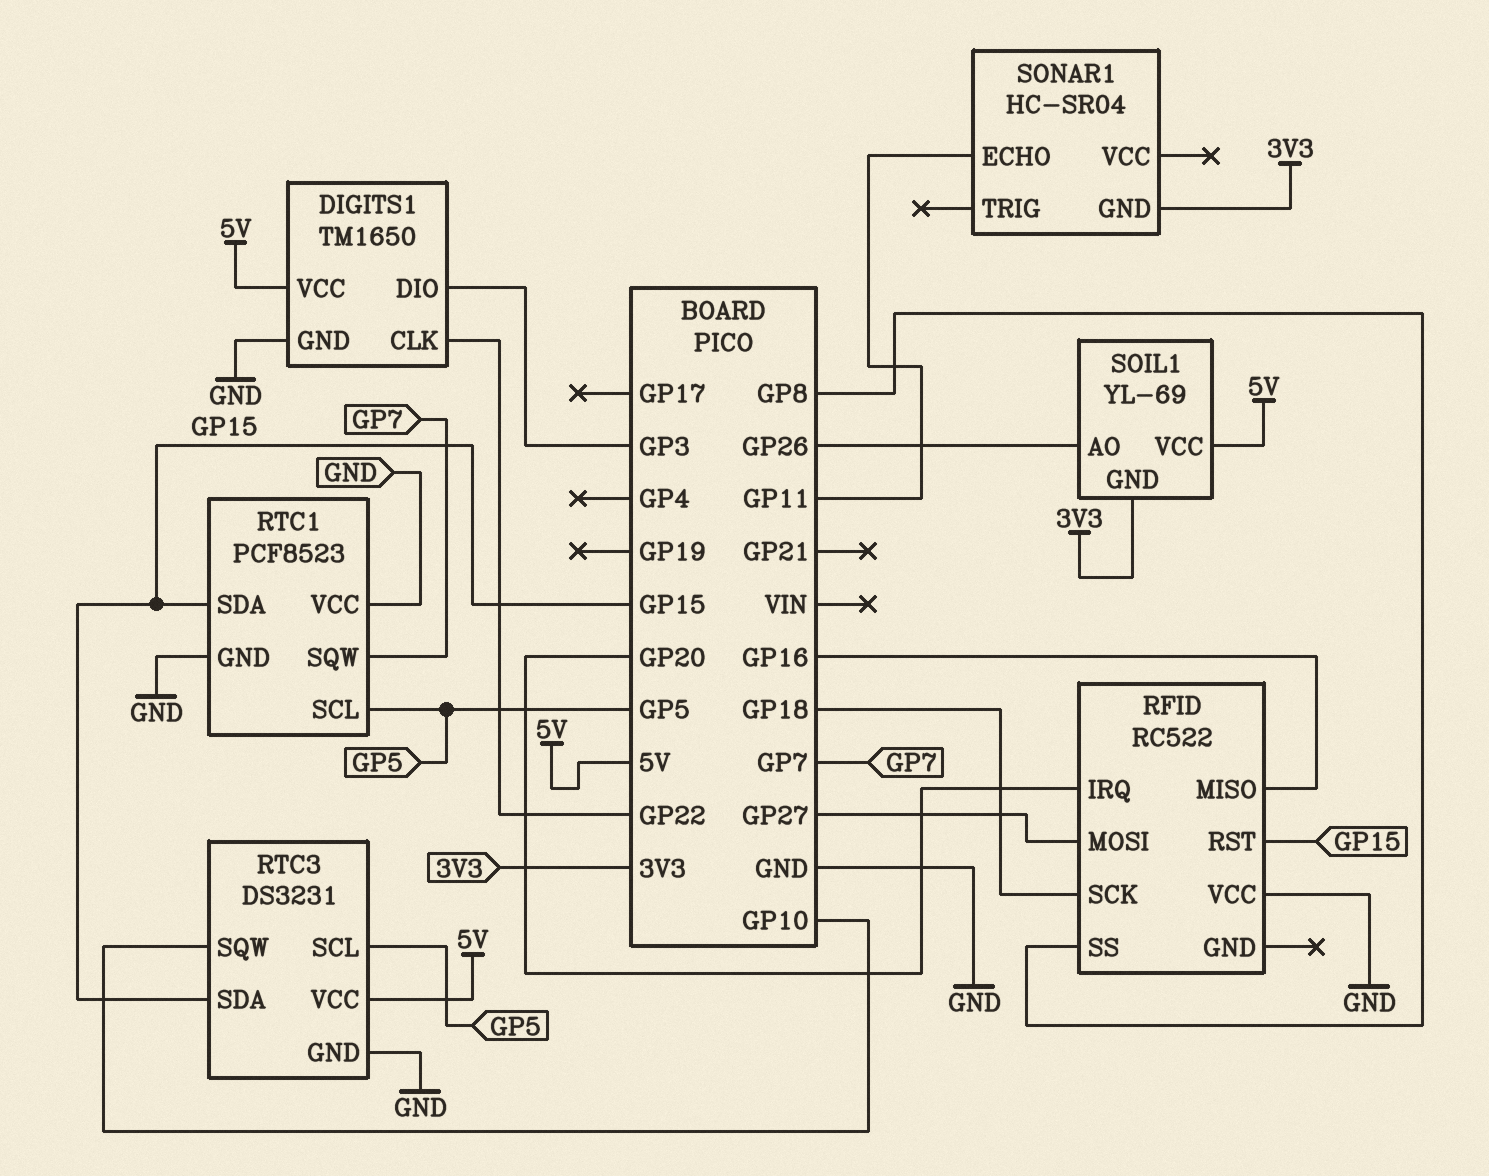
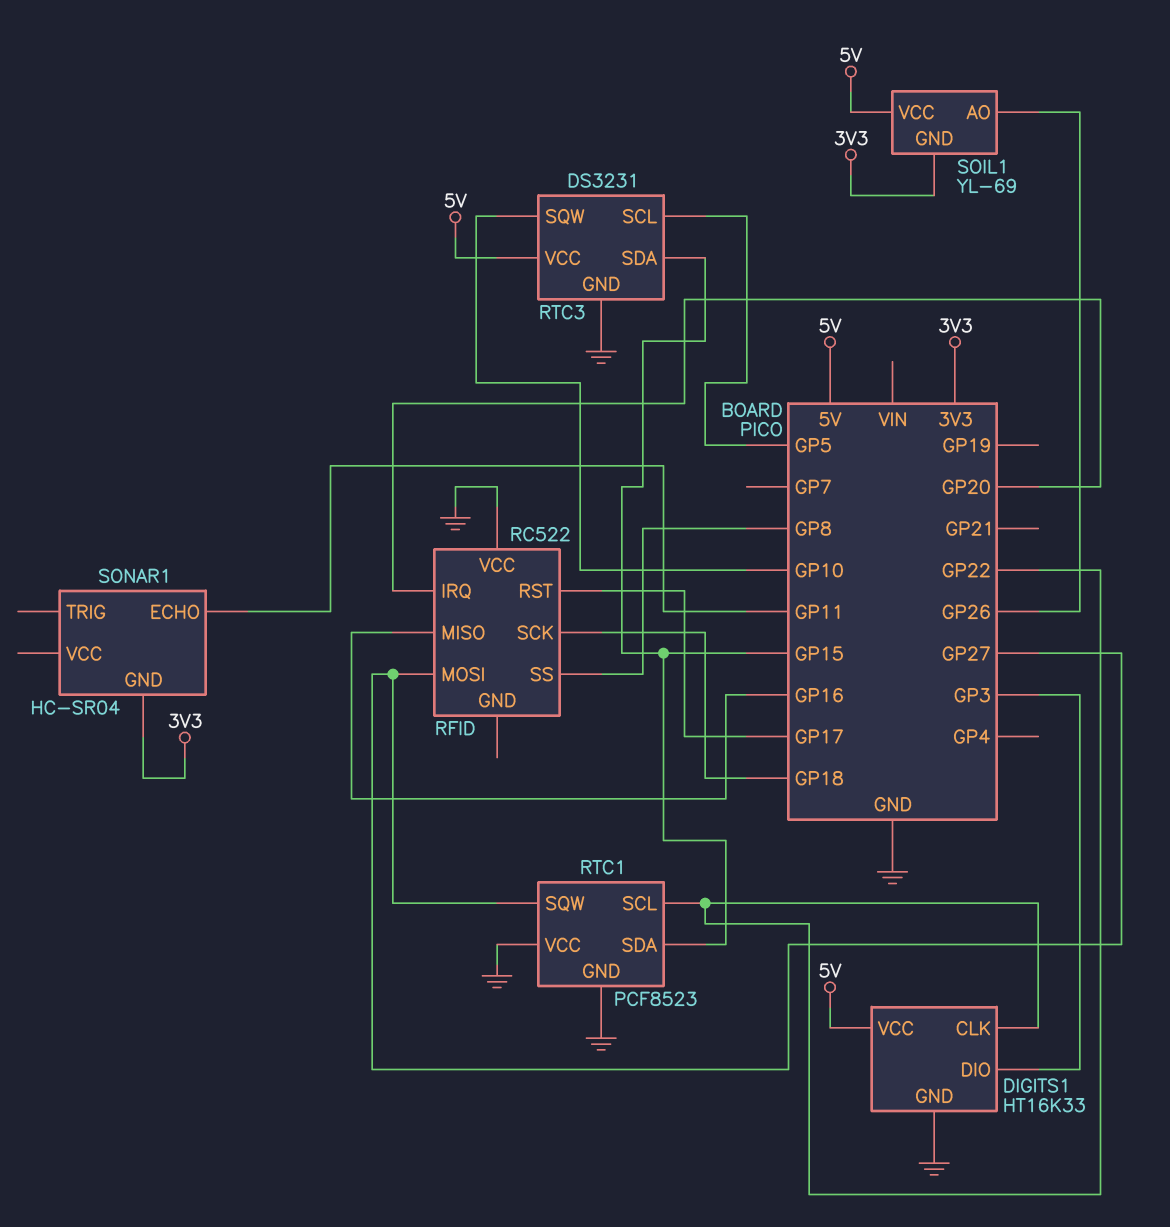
DIGITS1: TM1650 -> HT16K33
RFID pin RST: GP15 -> GP17
RTC1 pin SCL: GP5 -> GP22
RTC1 pin SQW: GP7 -> GP27

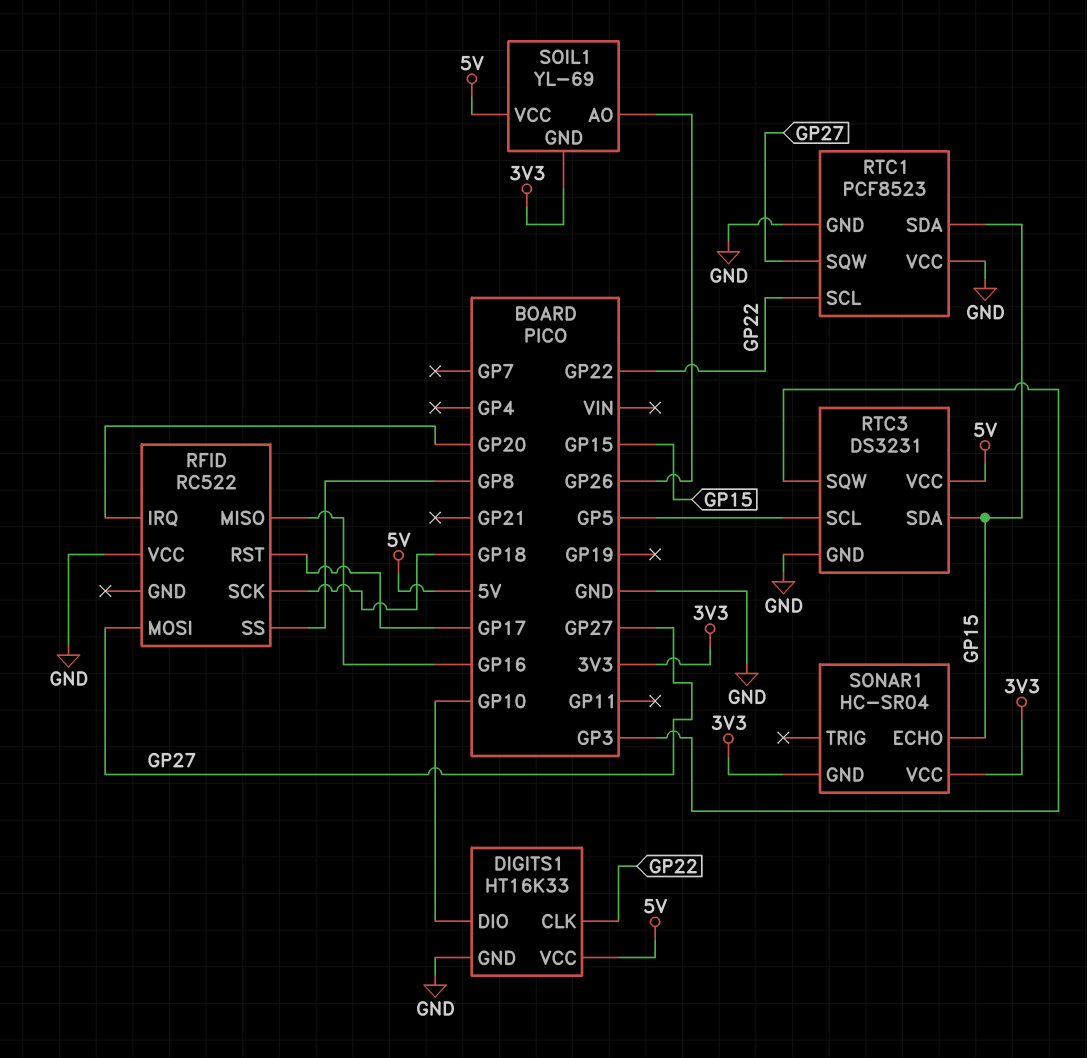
DIGITS1 pin DIO: GP3 -> GP10
RTC3 pin SQW: GP10 -> GP3
SONAR1 pin ECHO: GP11 -> GP15
SONAR1 pin VCC: none -> 3V3

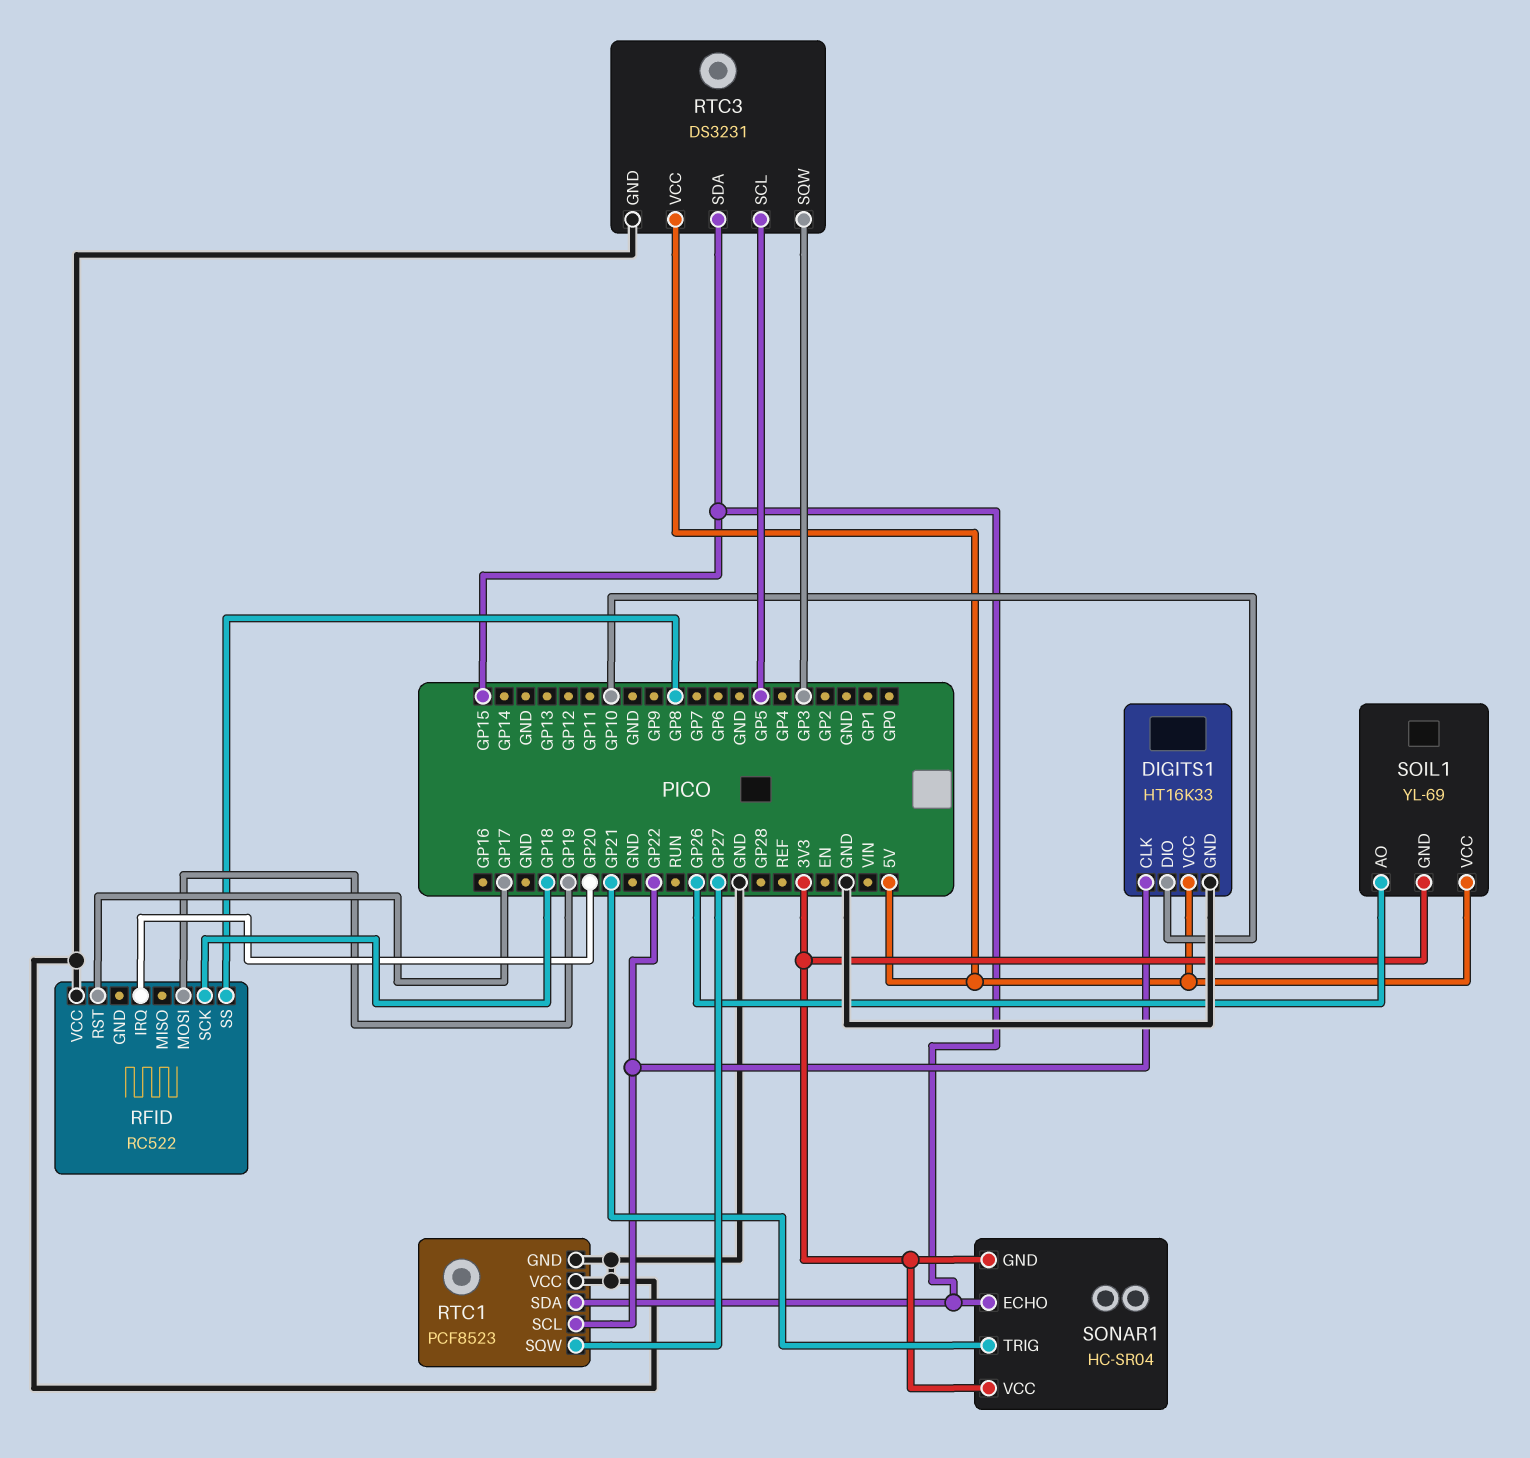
RFID pin MISO: GP16 -> none
RFID pin MOSI: GP27 -> GP19
SONAR1 pin TRIG: none -> GP21

